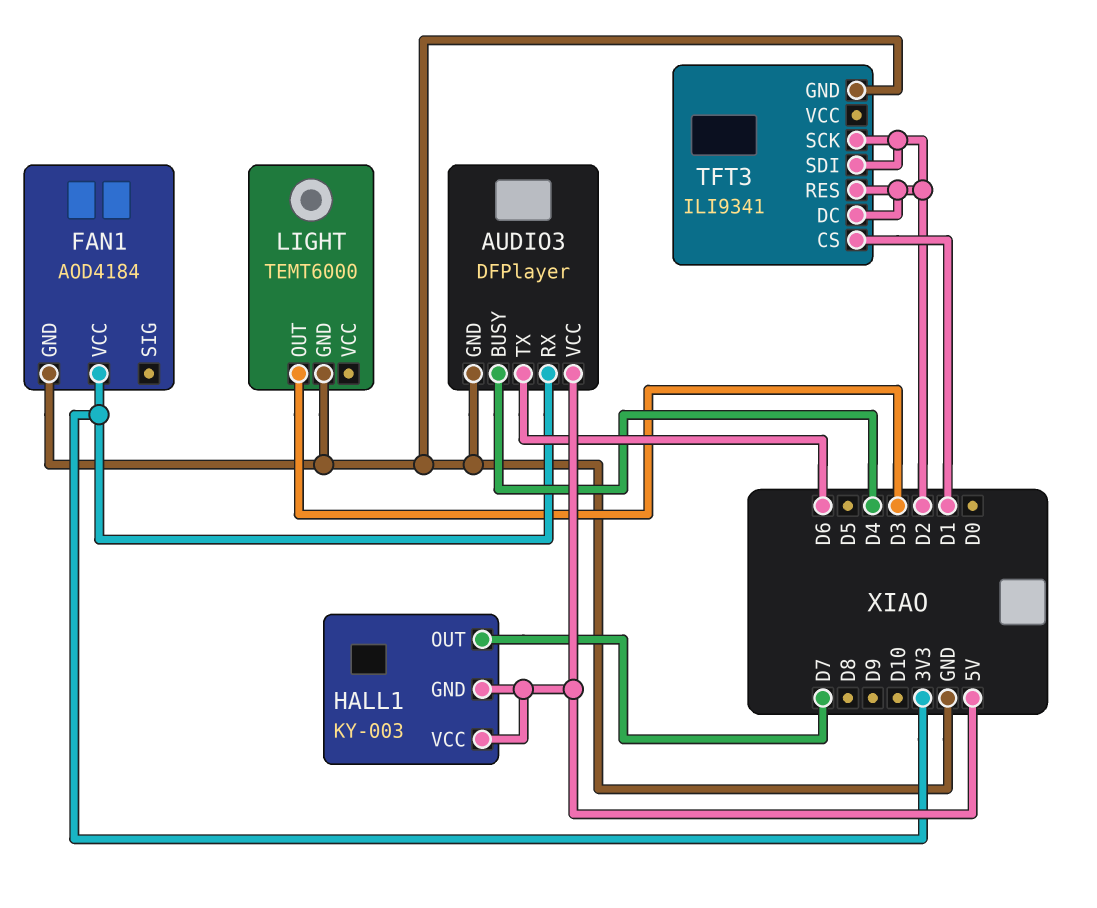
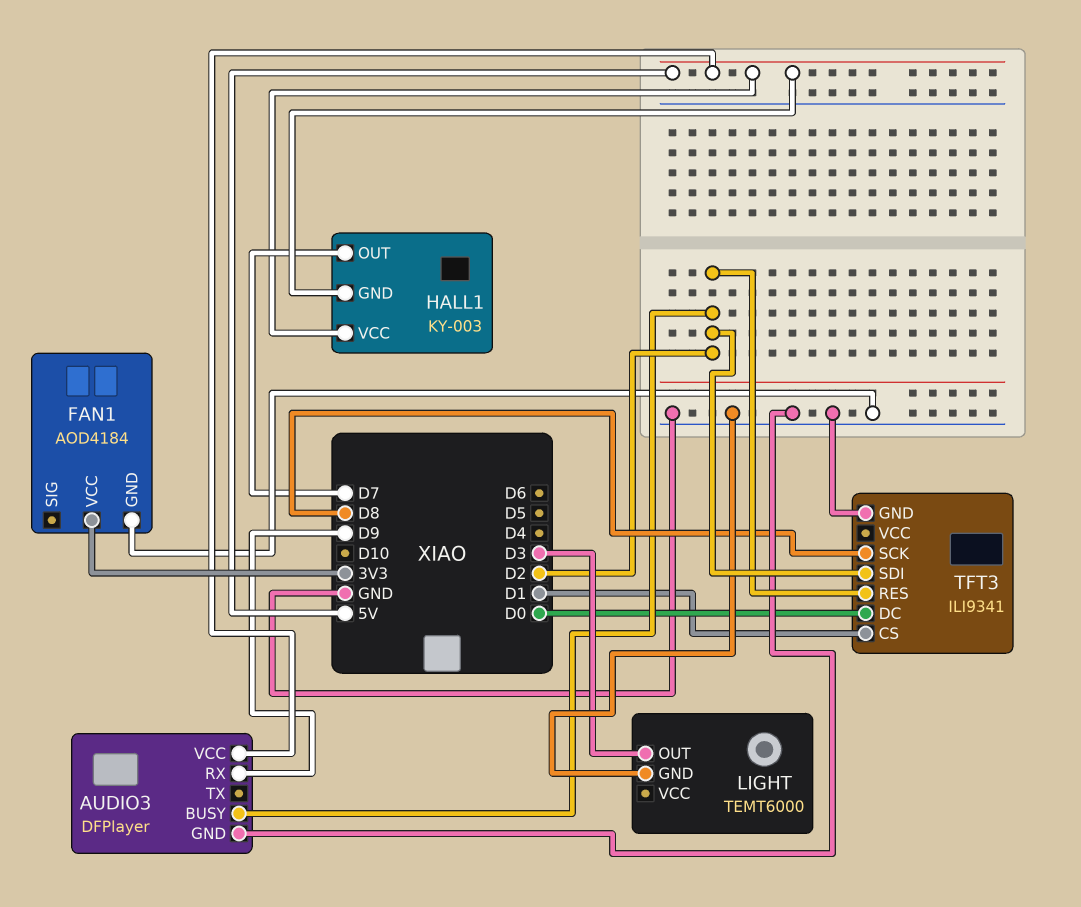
AUDIO3 pin BUSY: D4 -> D2
AUDIO3 pin RX: 3V3 -> D9
AUDIO3 pin TX: D6 -> none
TFT3 pin DC: D2 -> D0
TFT3 pin SCK: D2 -> D8

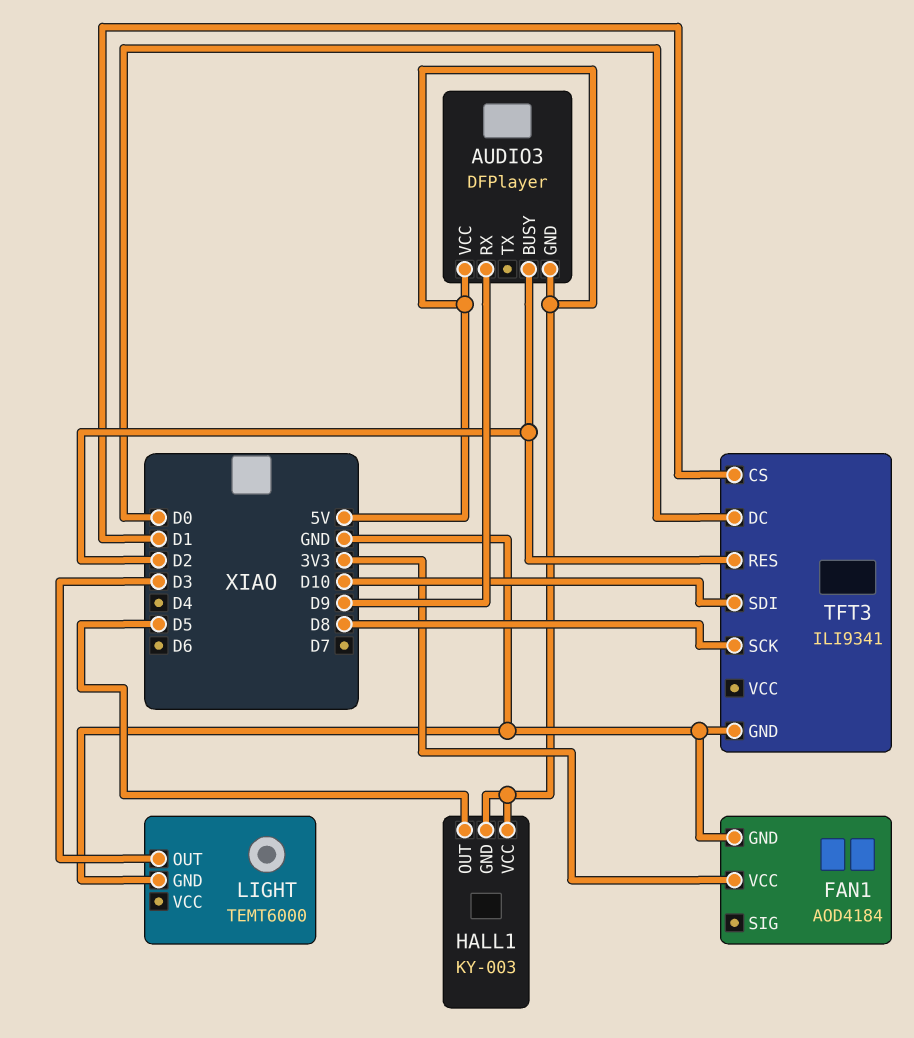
AUDIO3 pin GND: GND -> 5V
HALL1 pin OUT: D7 -> D5
TFT3 pin SDI: D2 -> D10

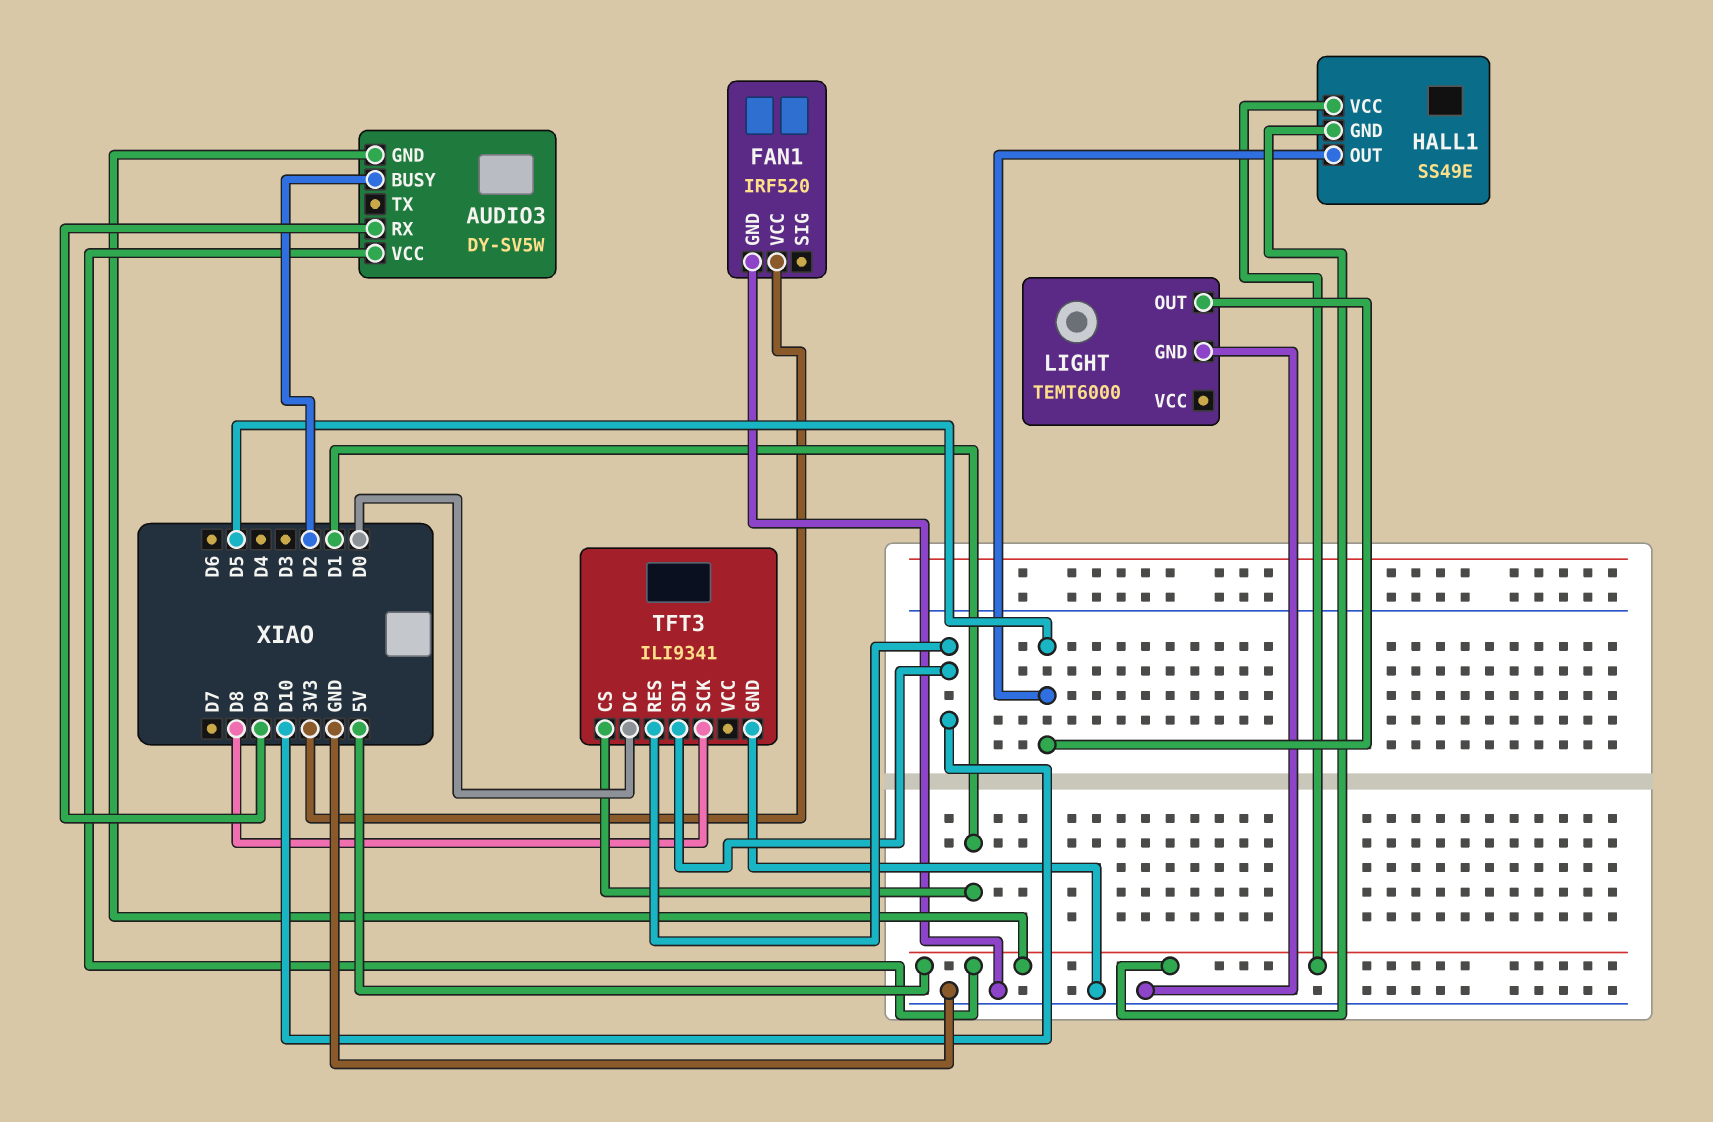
AUDIO3: DFPlayer -> DY-SV5W
FAN1: AOD4184 -> IRF520
HALL1: KY-003 -> SS49E
LIGHT pin OUT: D3 -> D5
TFT3 pin RES: D2 -> D10

